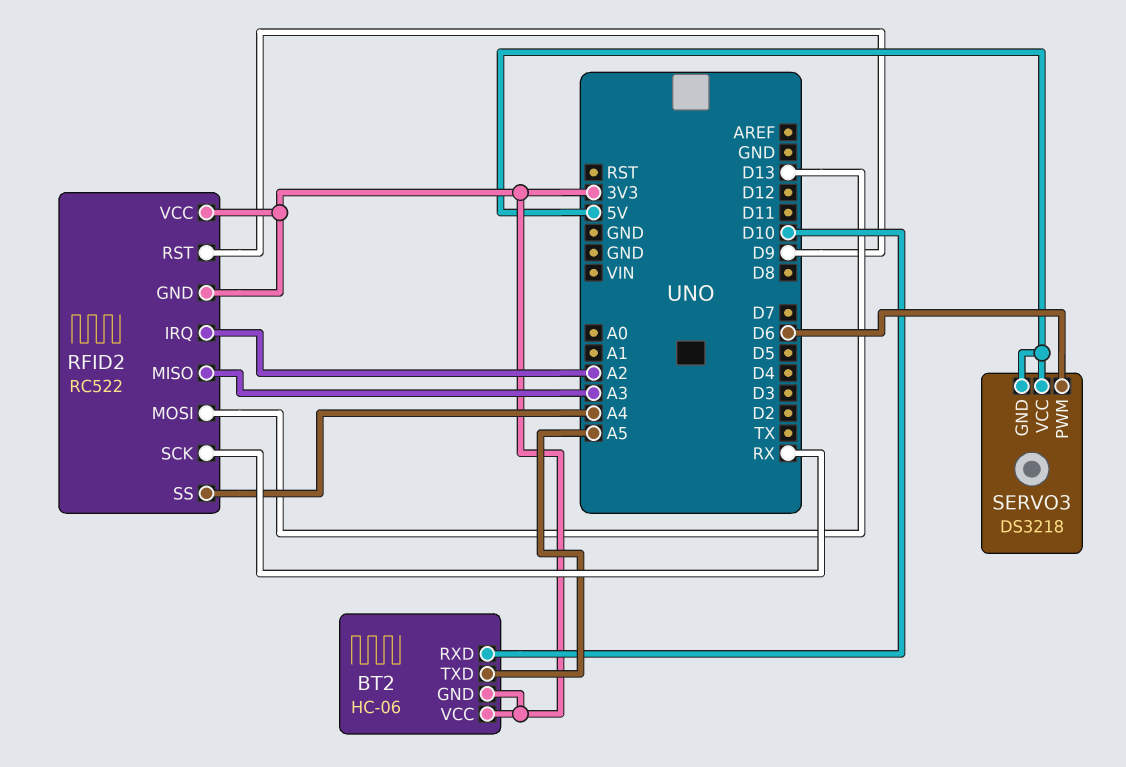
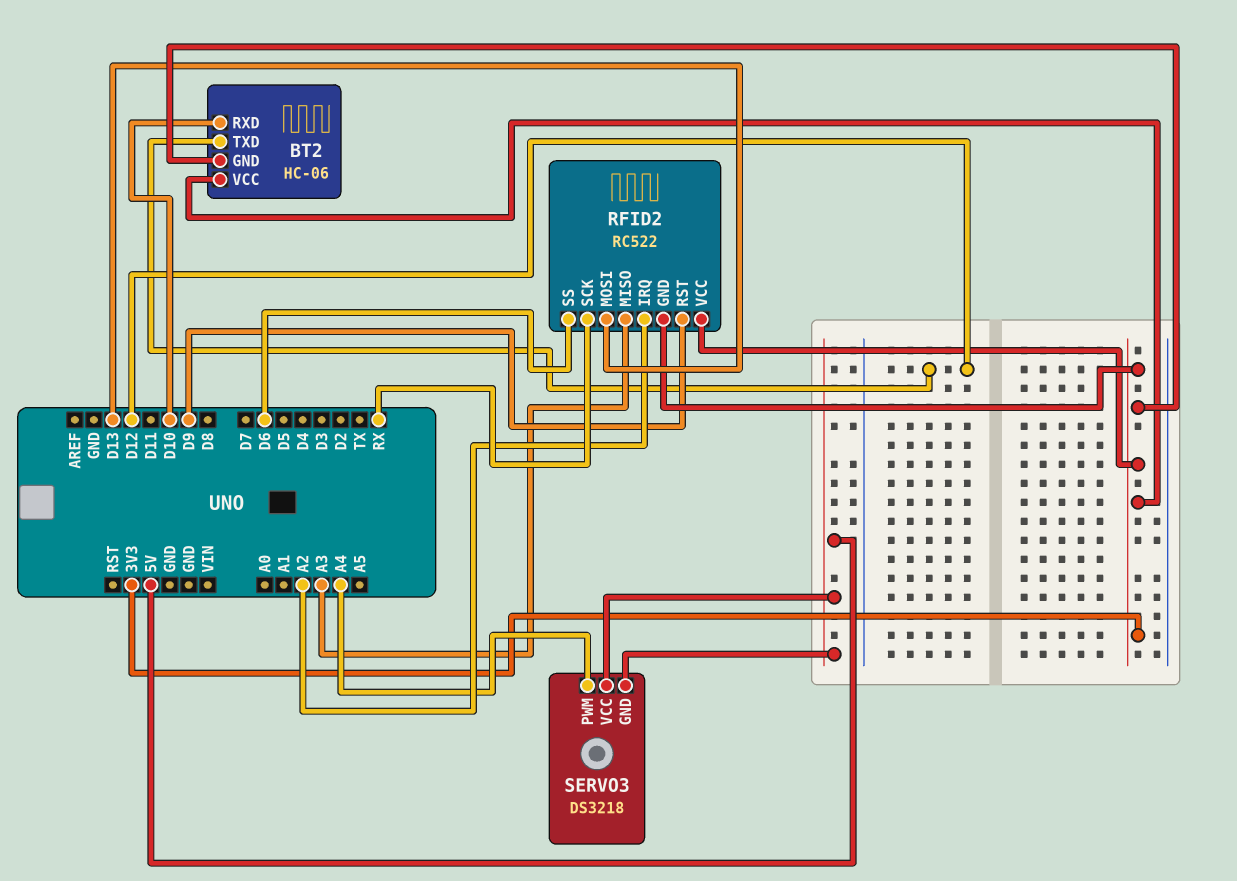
BT2 pin TXD: A5 -> D12
RFID2 pin SS: A4 -> D6
SERVO3 pin PWM: D6 -> A4

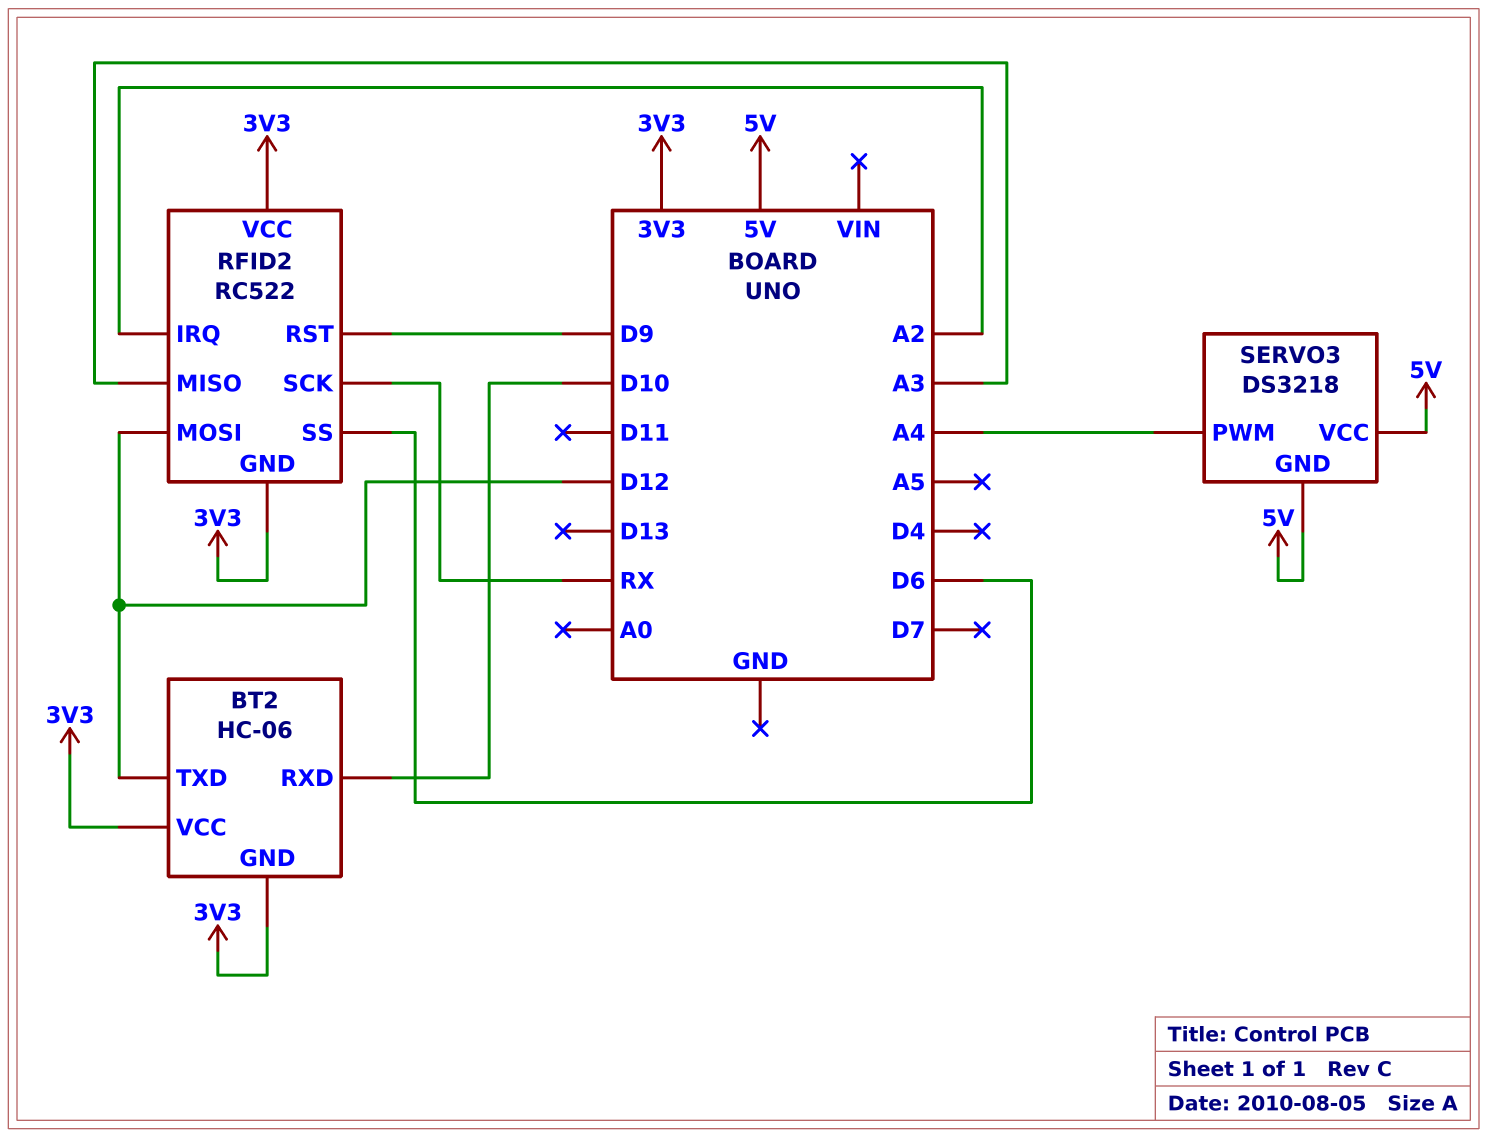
RFID2 pin MOSI: D13 -> D12

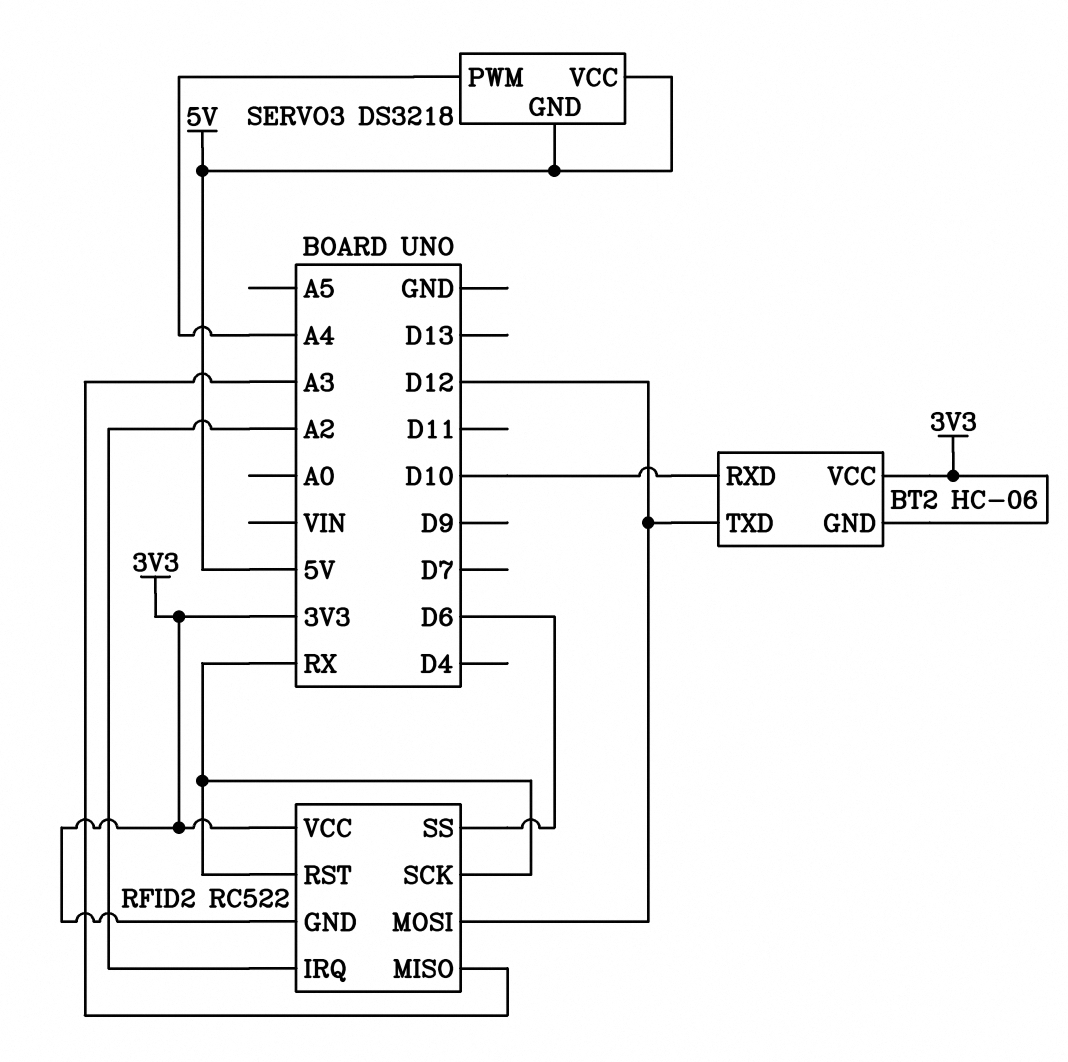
RFID2 pin RST: D9 -> RX

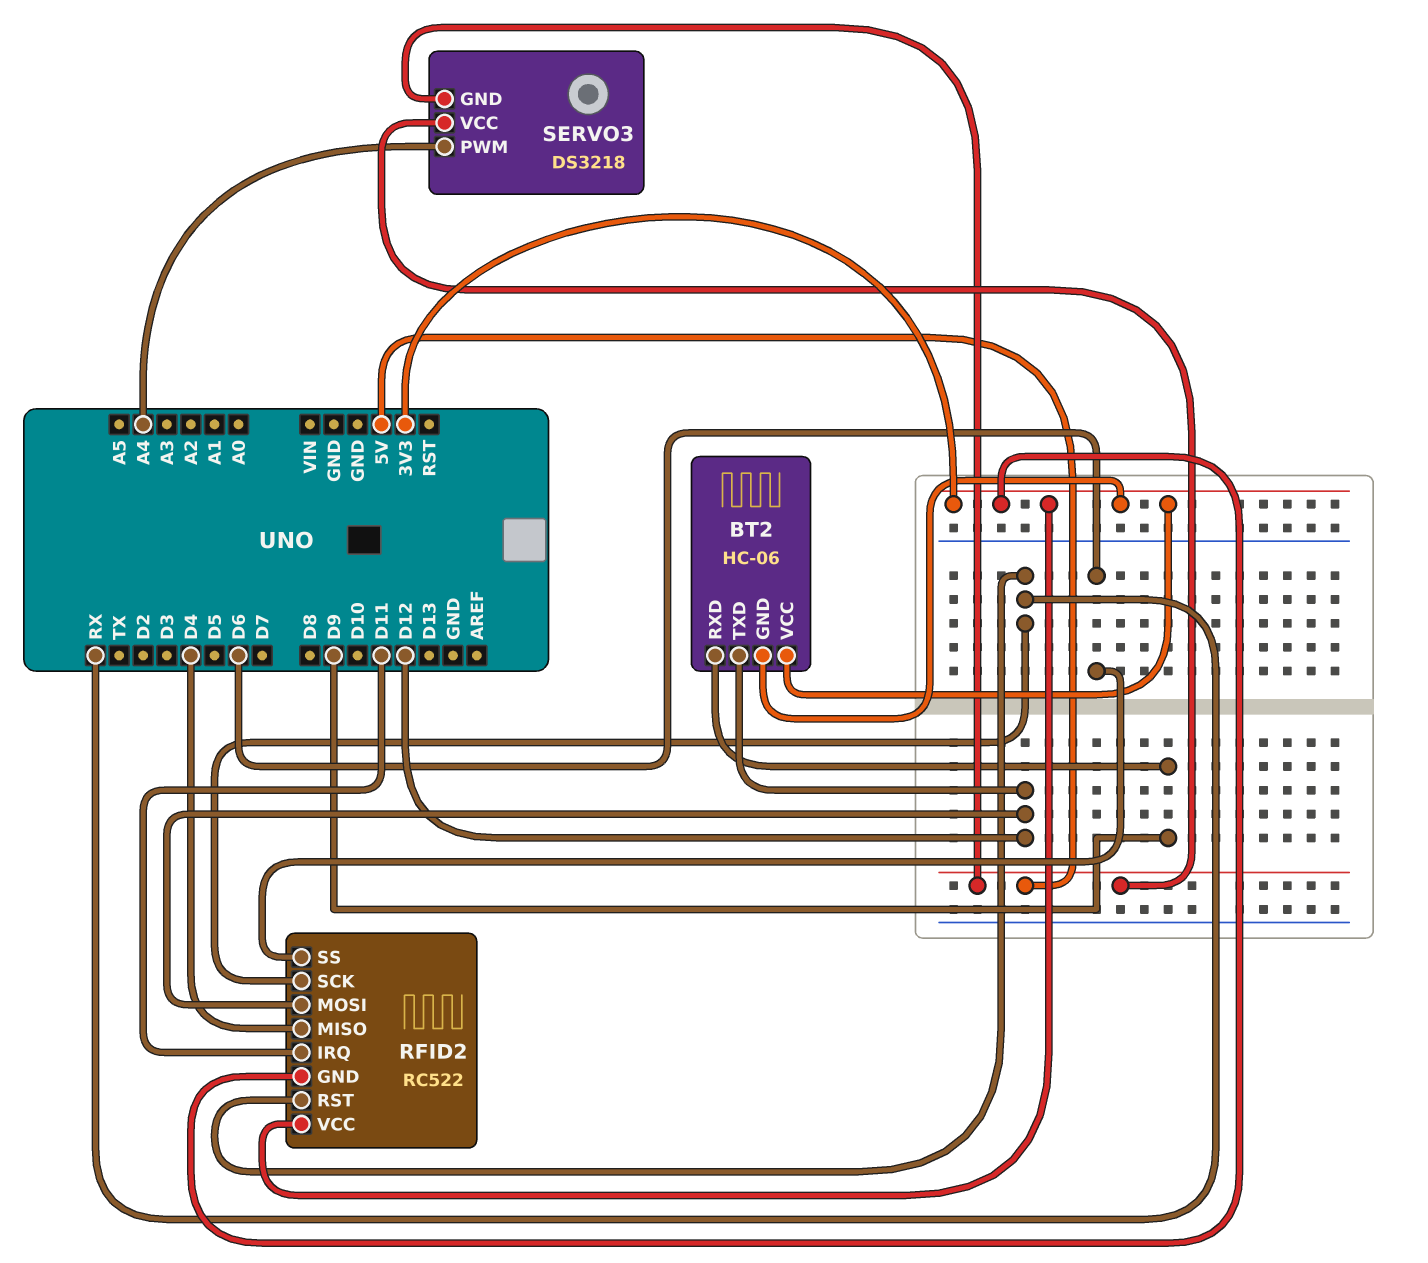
BT2 pin RXD: D10 -> D9
RFID2 pin IRQ: A2 -> D11
RFID2 pin MISO: A3 -> D4

